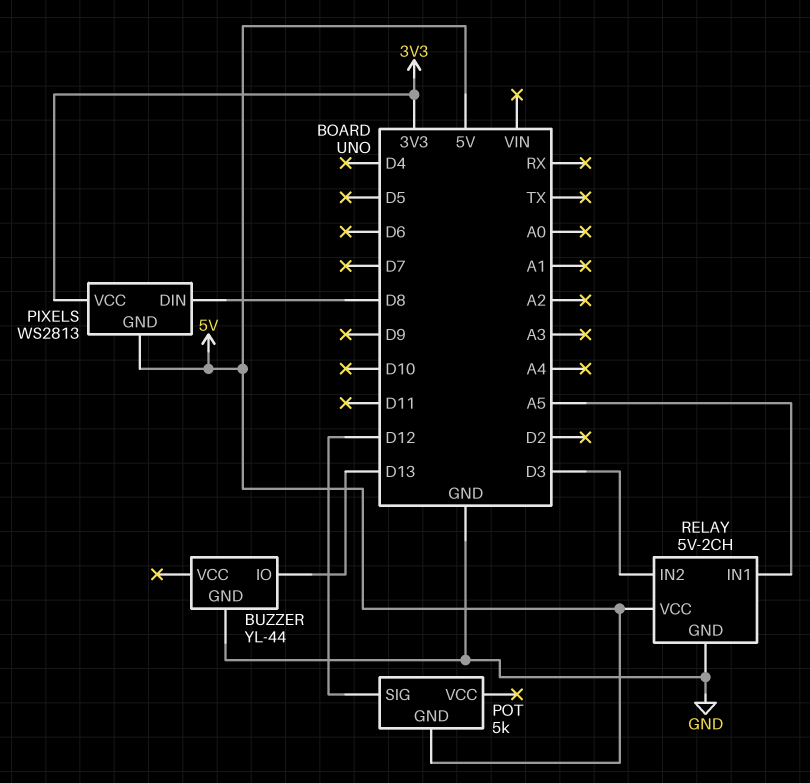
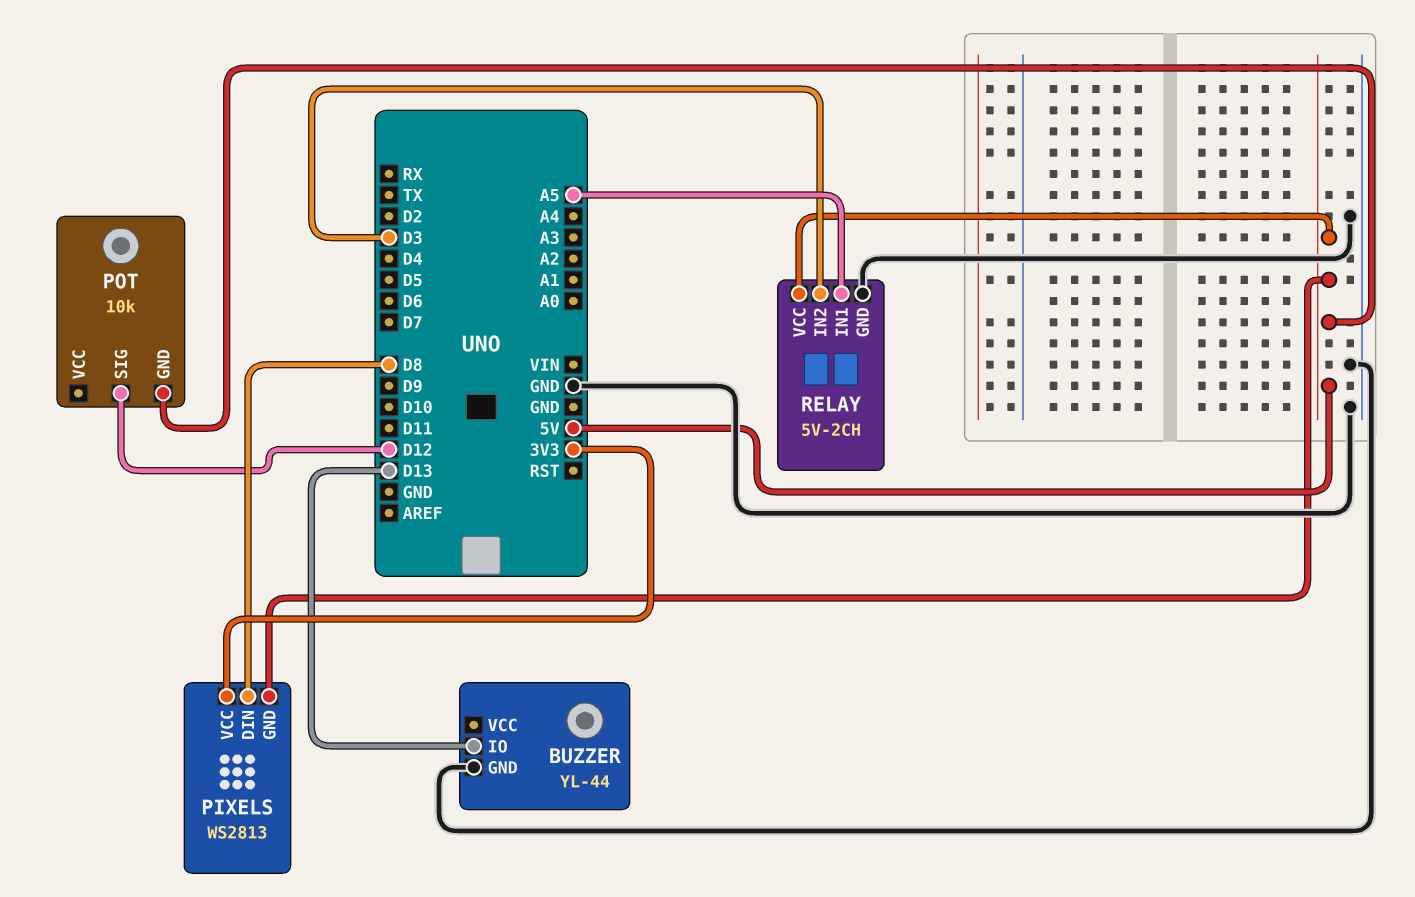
POT: 5k -> 10k

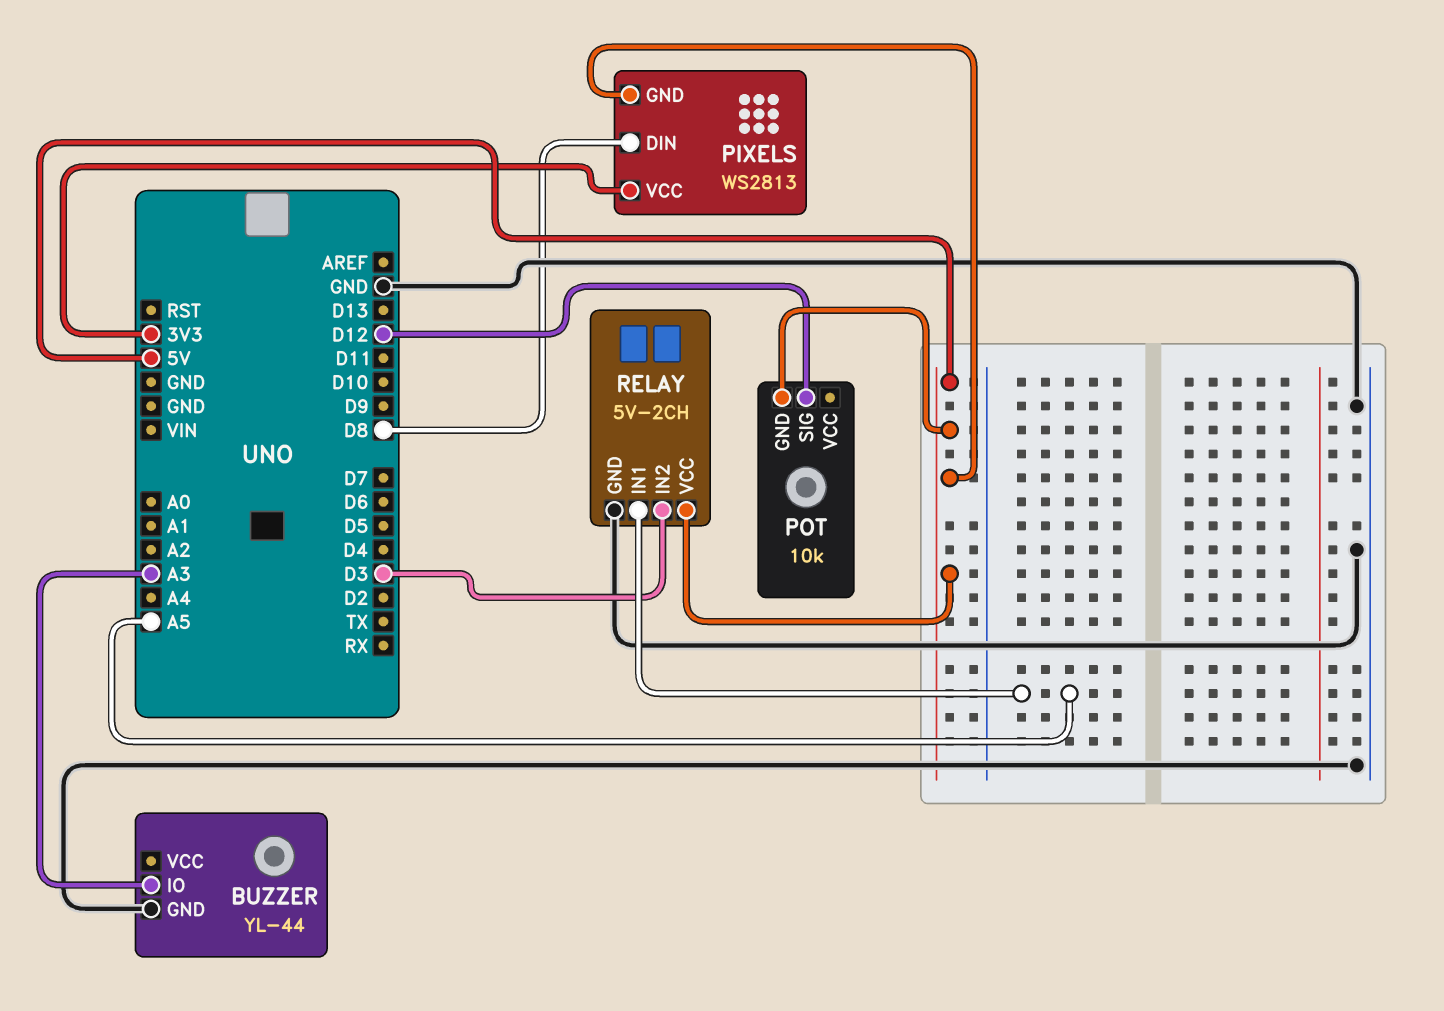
BUZZER pin IO: D13 -> A3

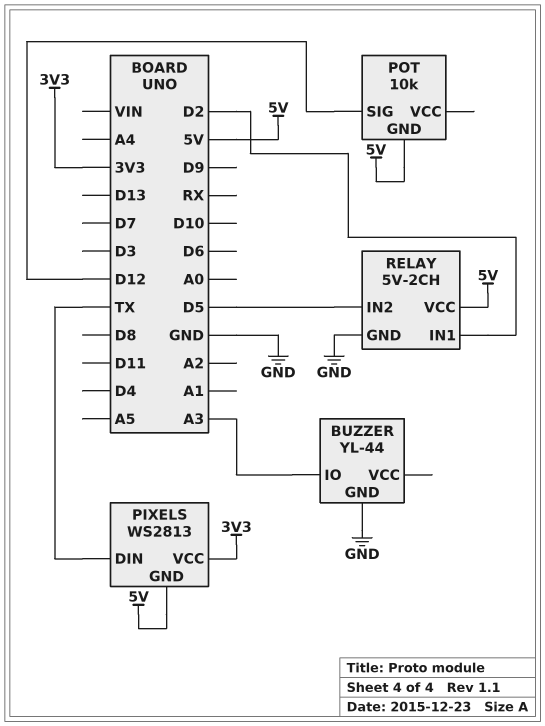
PIXELS pin DIN: D8 -> TX
RELAY pin IN1: A5 -> D2
RELAY pin IN2: D3 -> D5

